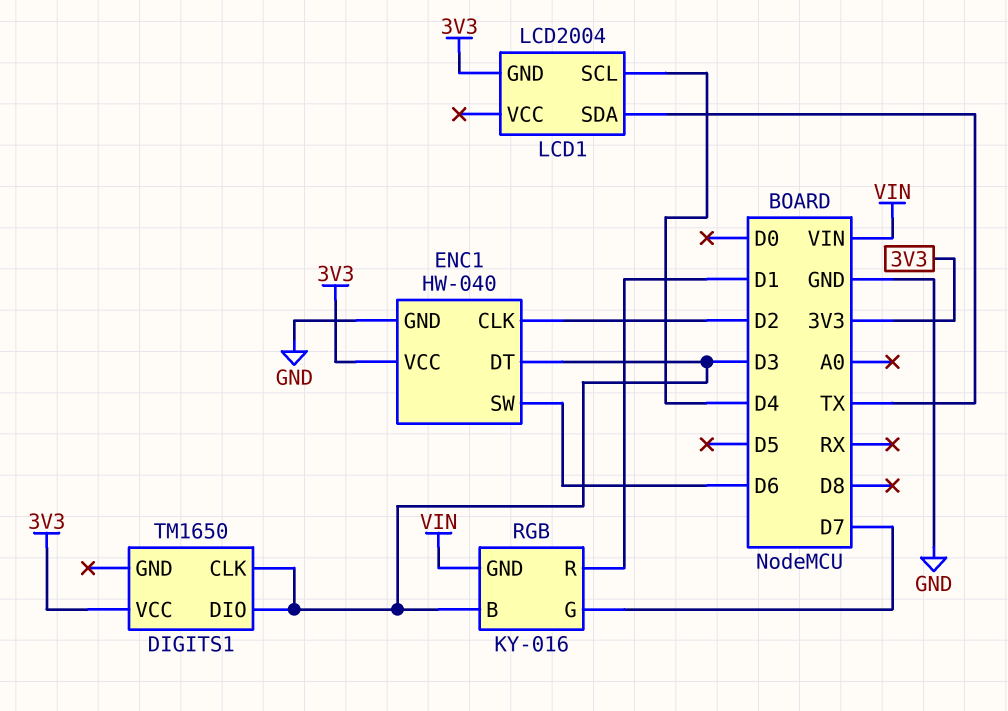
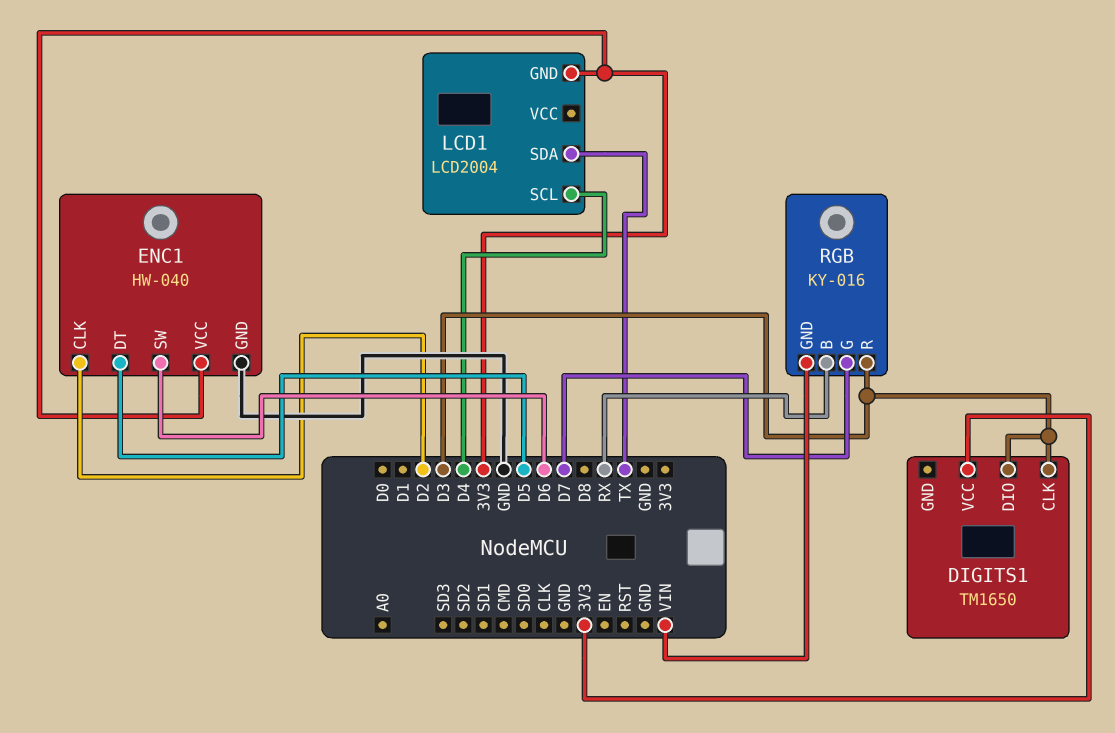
ENC1 pin DT: D3 -> D5
RGB pin B: D3 -> RX
RGB pin R: D1 -> D3

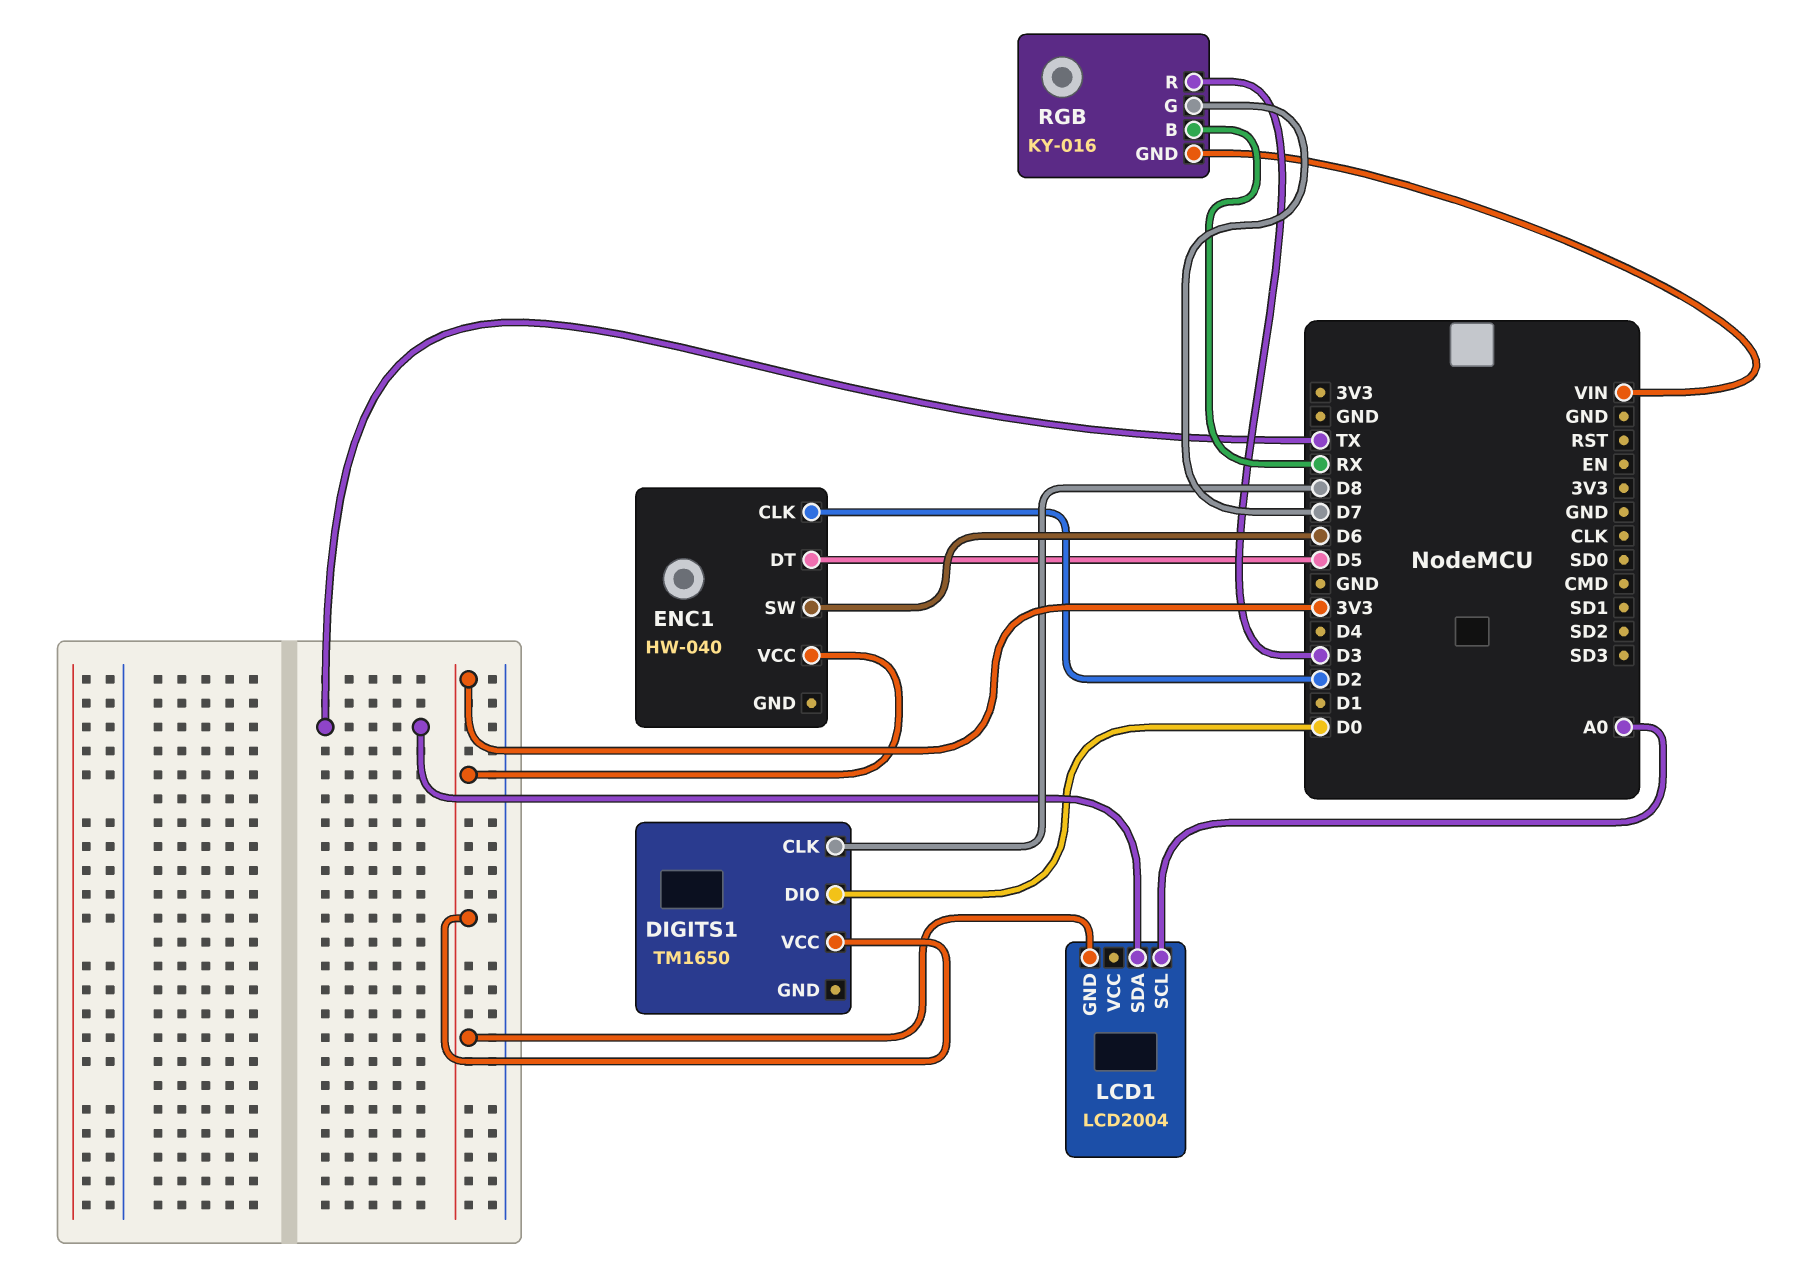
DIGITS1 pin CLK: D3 -> D8
DIGITS1 pin DIO: D3 -> D0
ENC1 pin GND: GND -> none
LCD1 pin SCL: D4 -> A0

